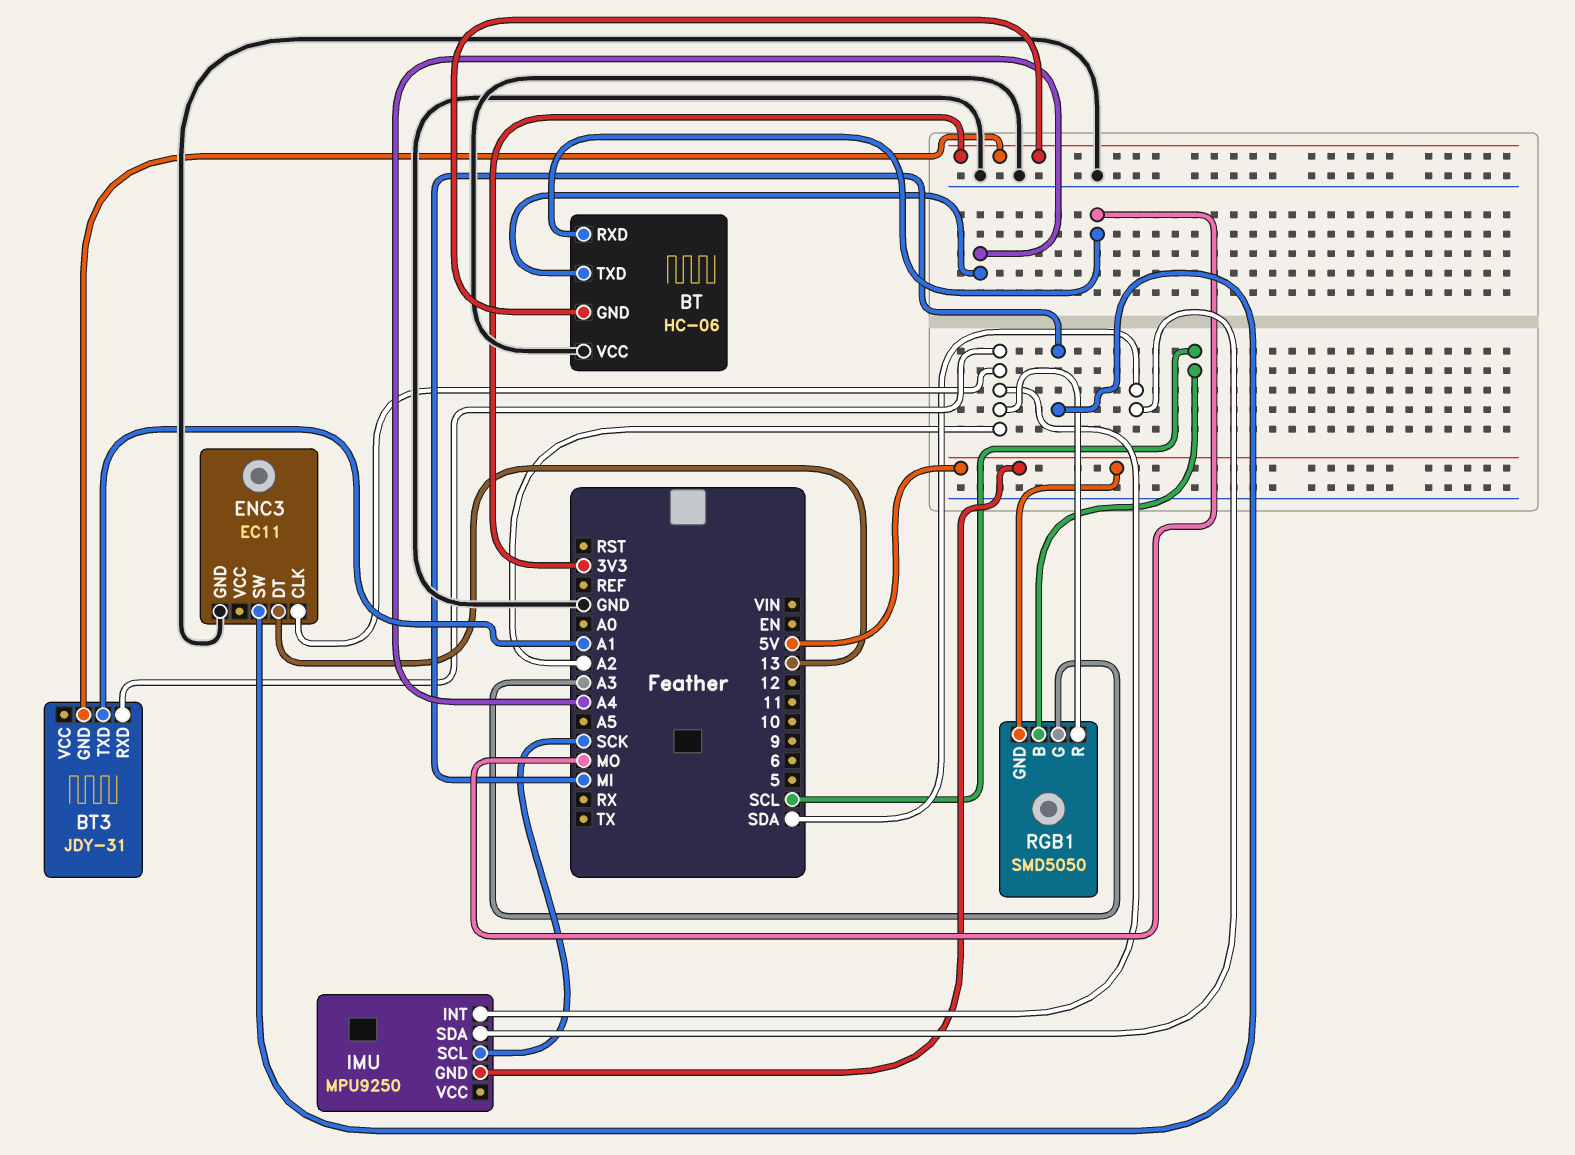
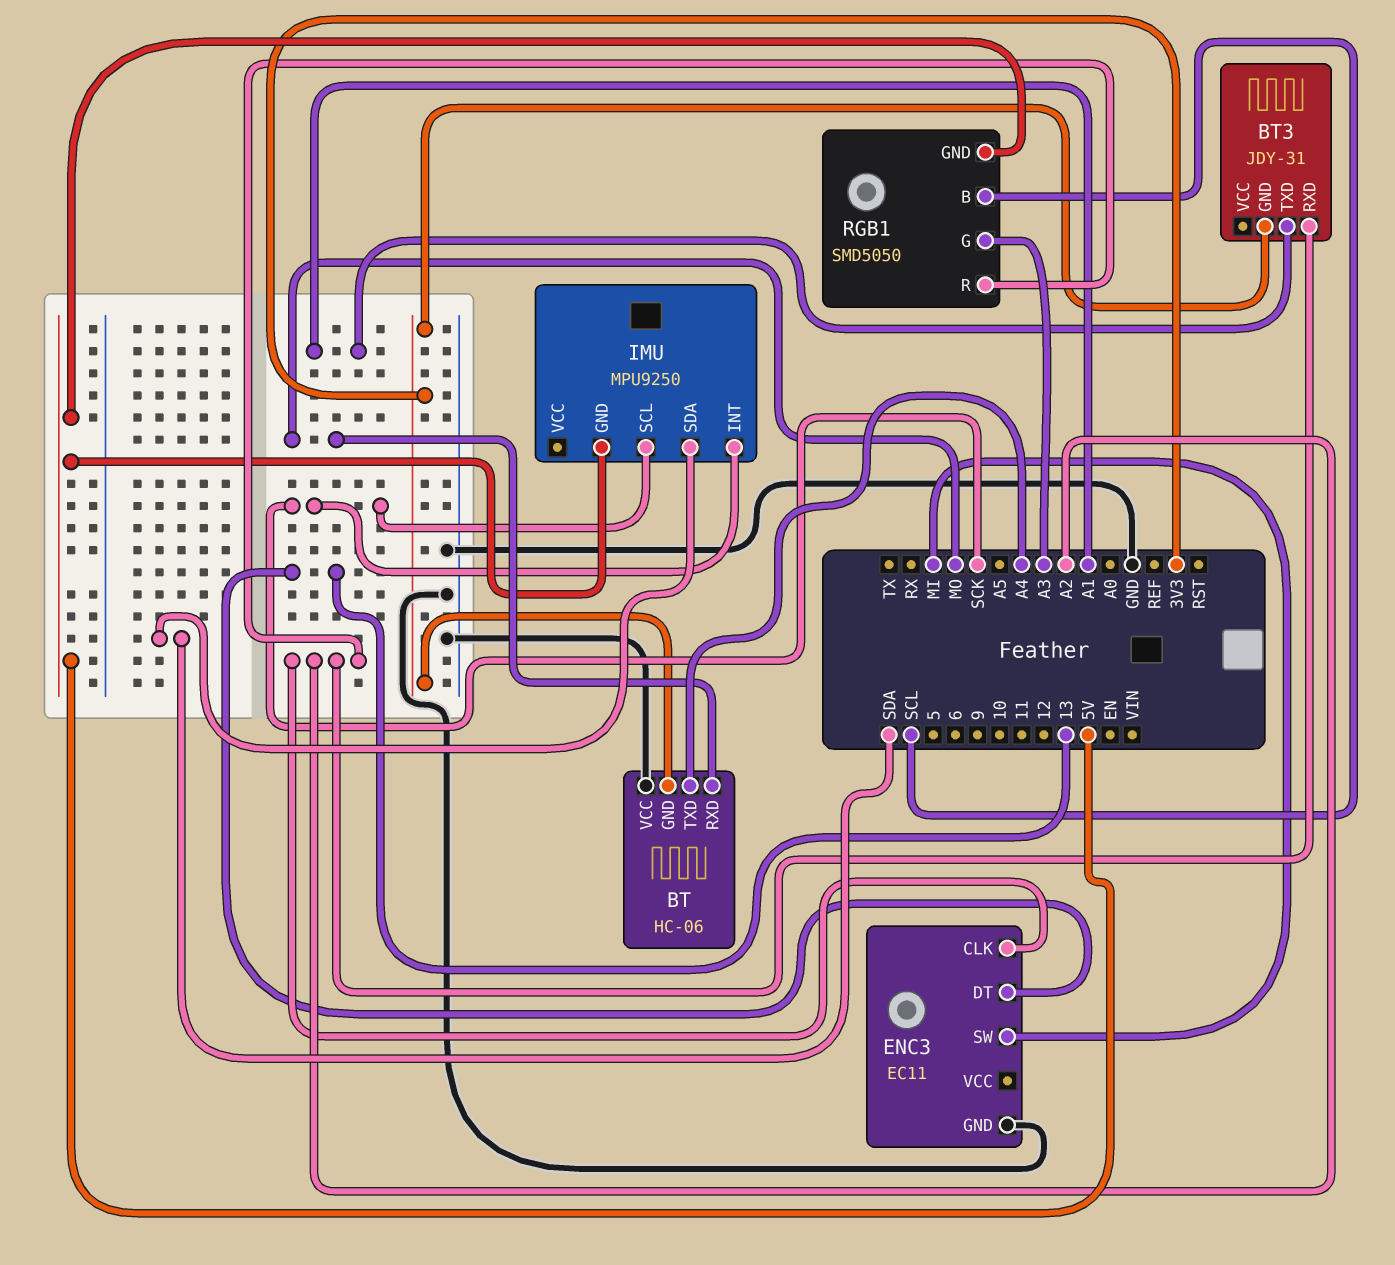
IMU pin INT: A2 -> SCK

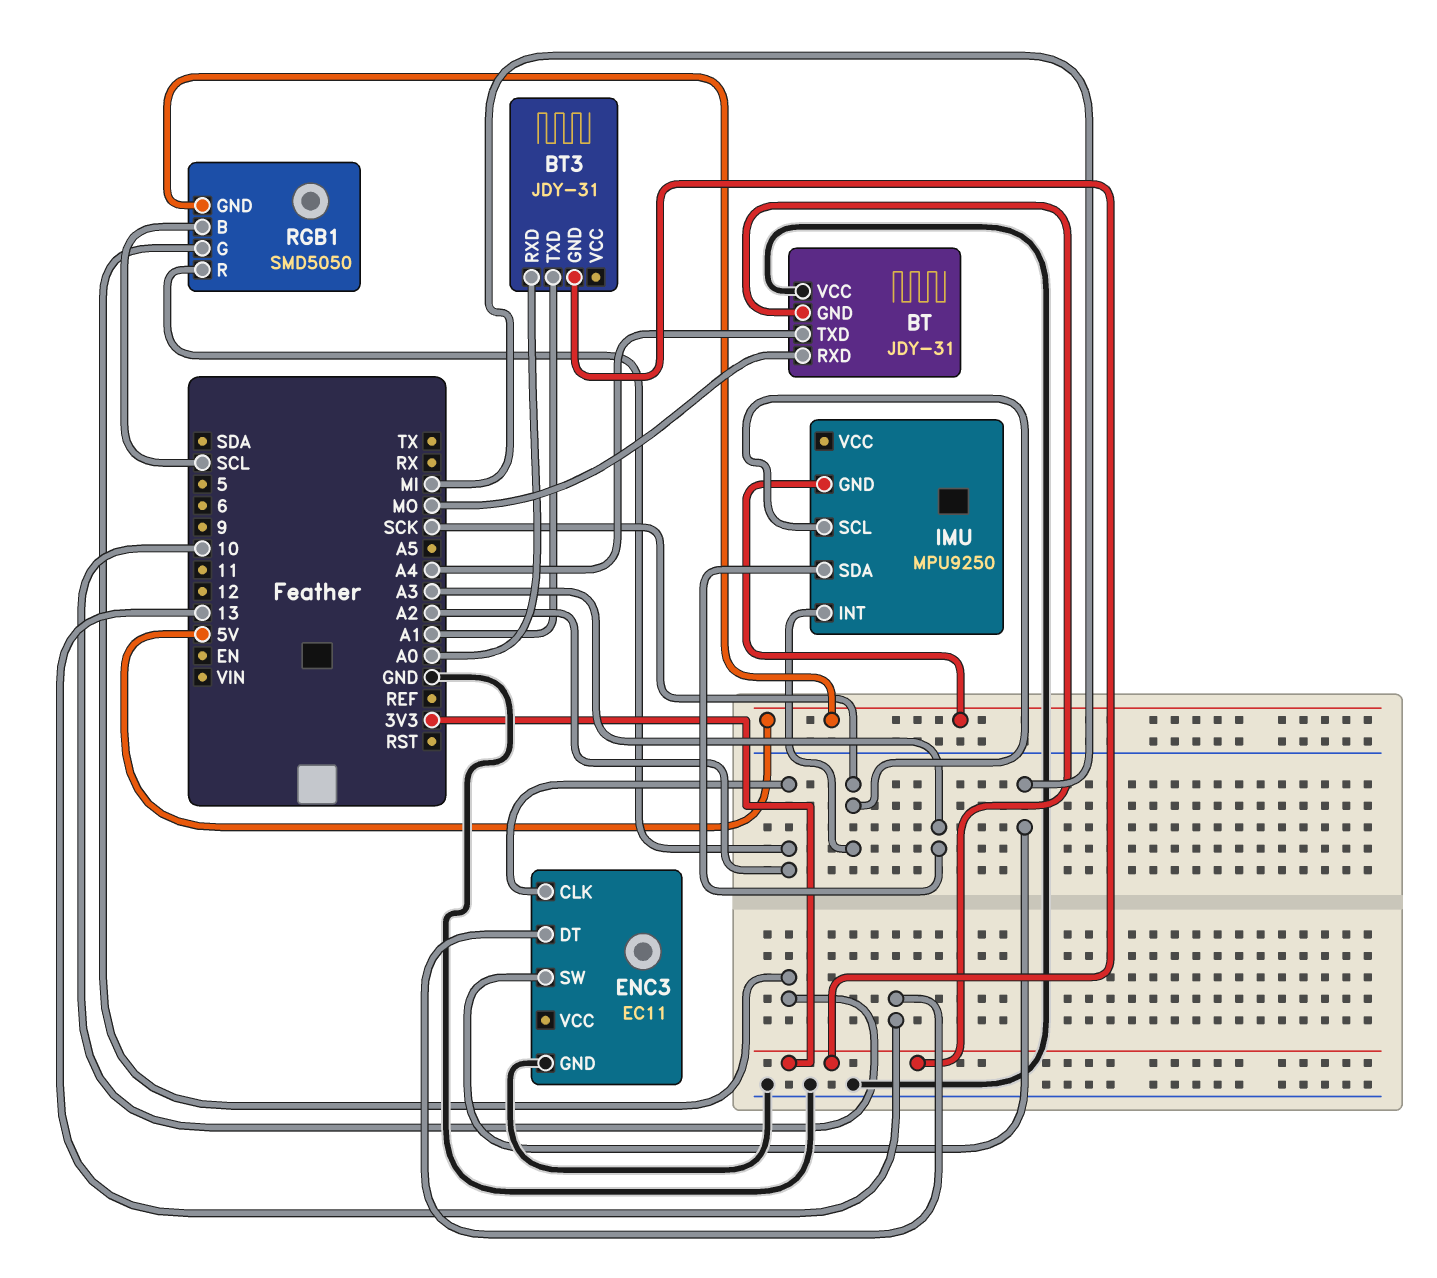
BT: HC-06 -> JDY-31
BT3 pin RXD: A2 -> A0
IMU pin SDA: SDA -> A3
RGB1 pin G: A3 -> 10

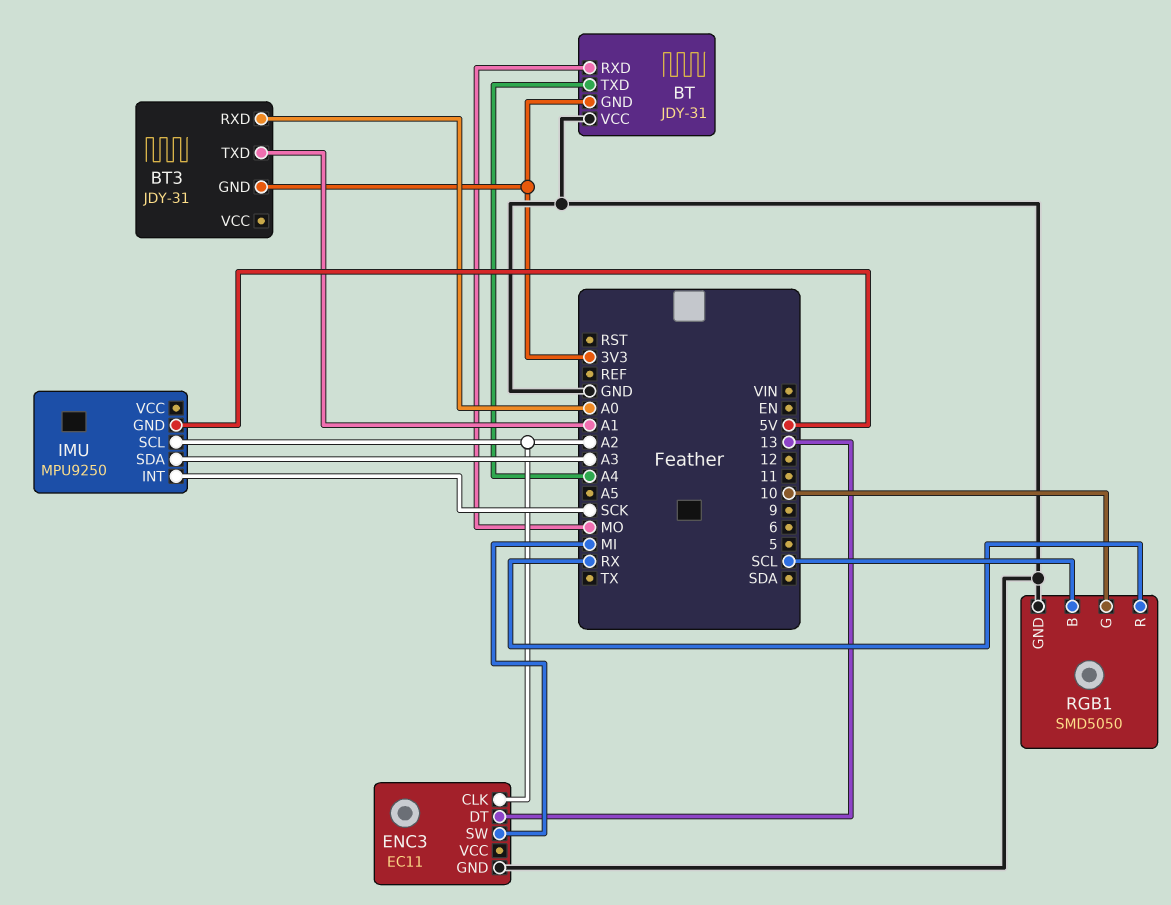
IMU pin SCL: SCK -> A2
RGB1 pin GND: 5V -> GND
RGB1 pin R: A2 -> RX

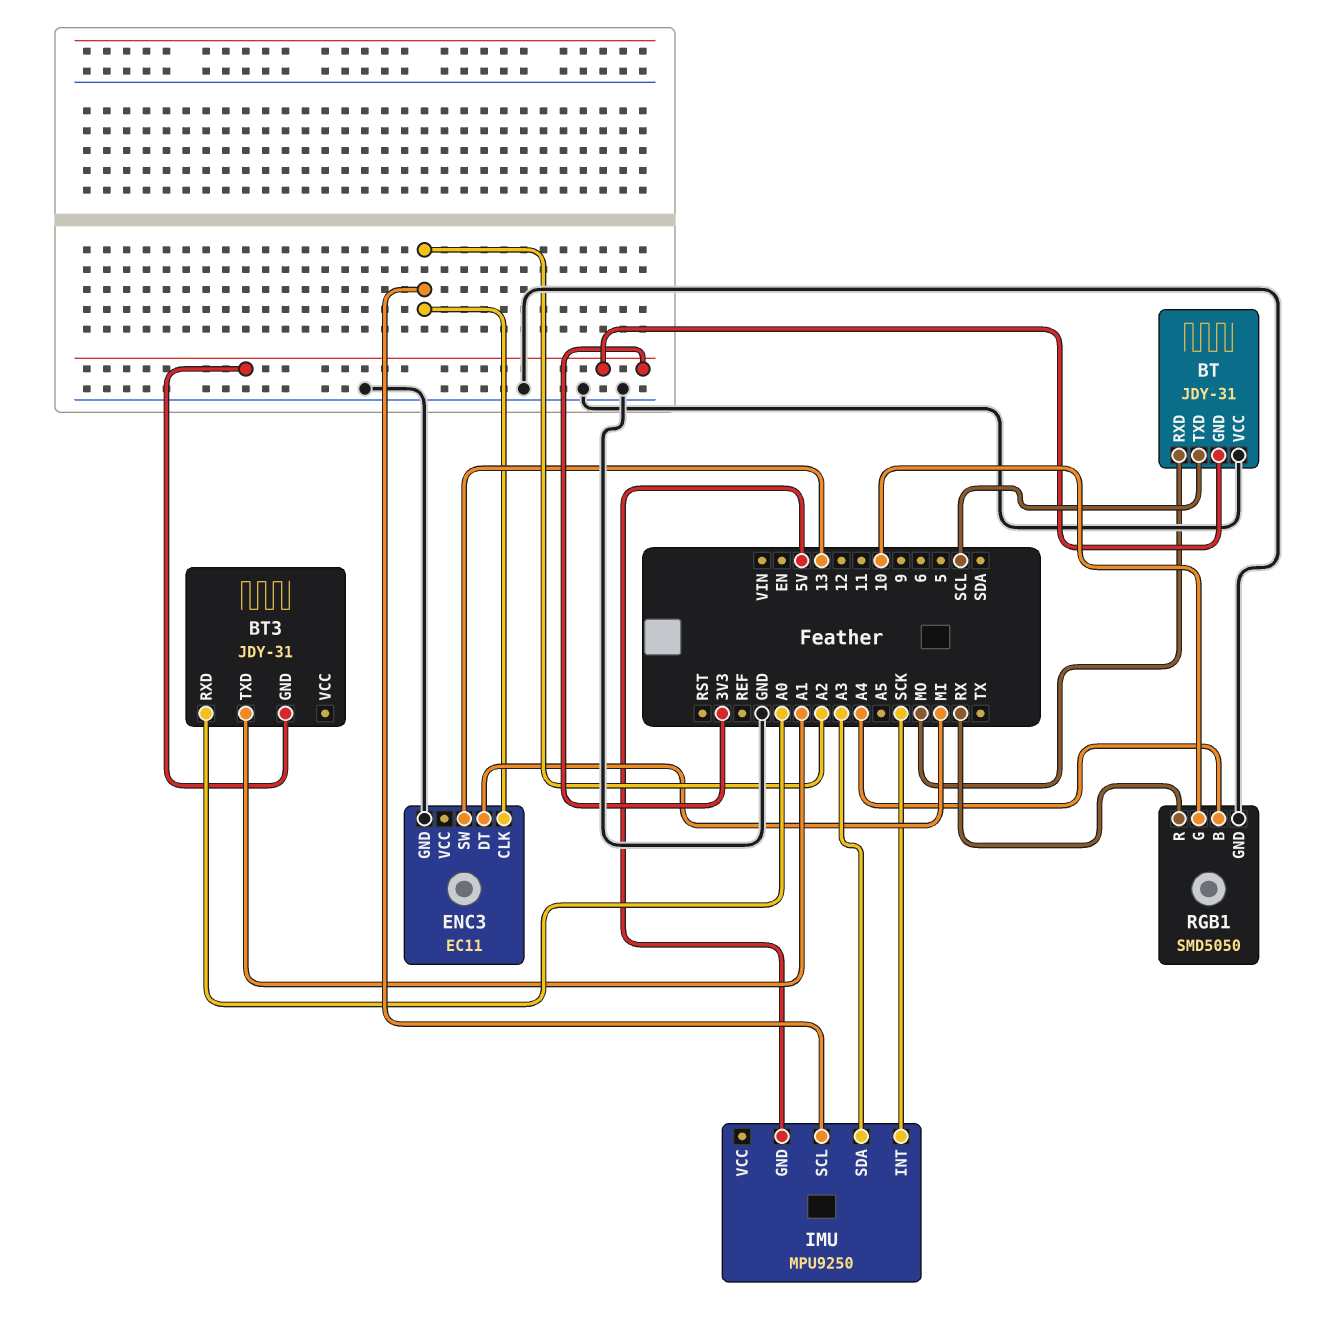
BT pin TXD: A4 -> SCL
ENC3 pin DT: 13 -> MI
ENC3 pin SW: MI -> 13
RGB1 pin B: SCL -> A4

